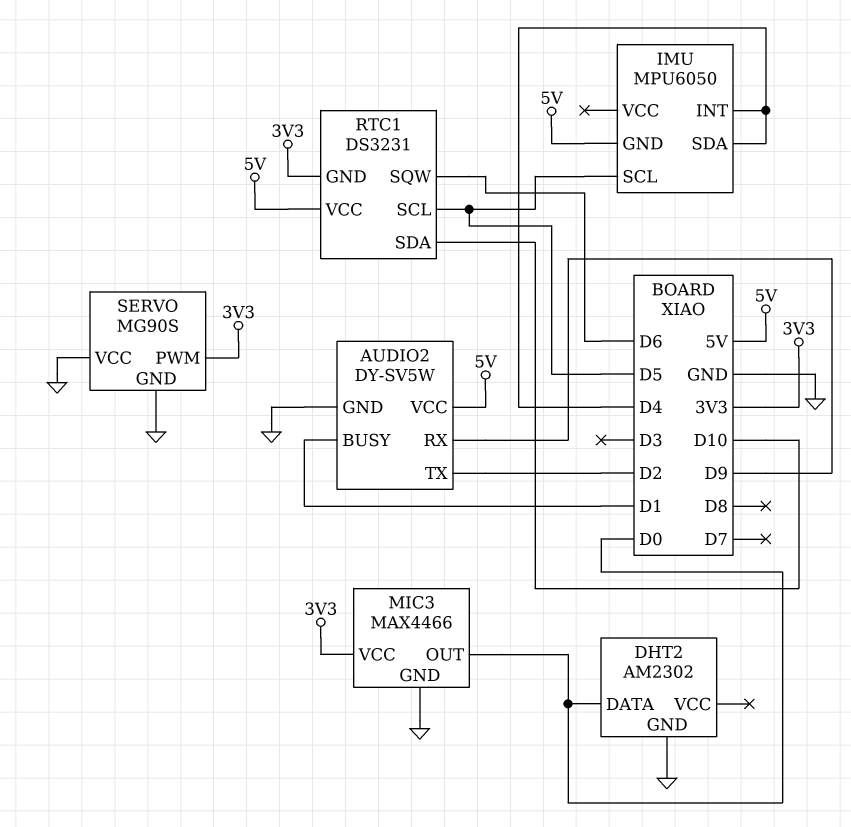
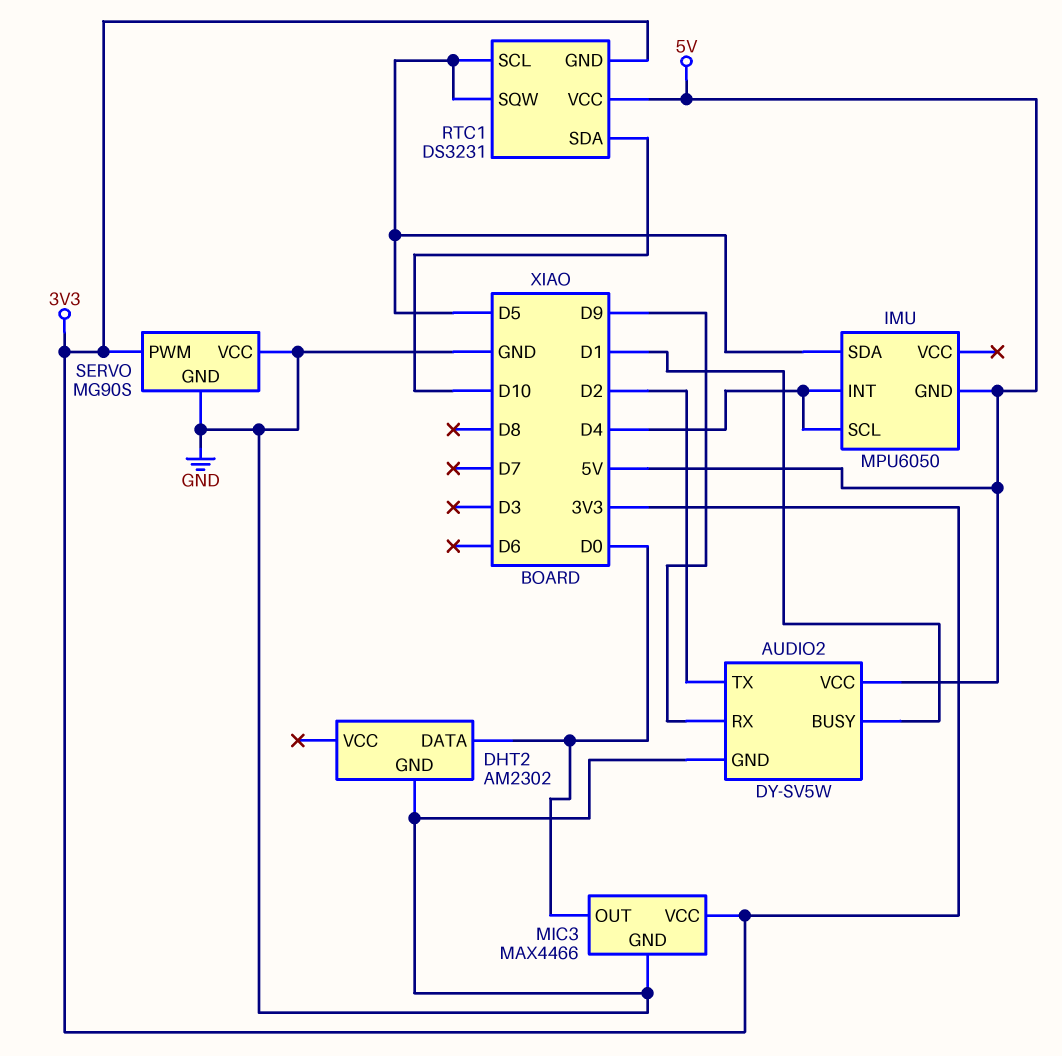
IMU pin SCL: D5 -> D4
IMU pin SDA: D4 -> D5
RTC1 pin SQW: D6 -> D5

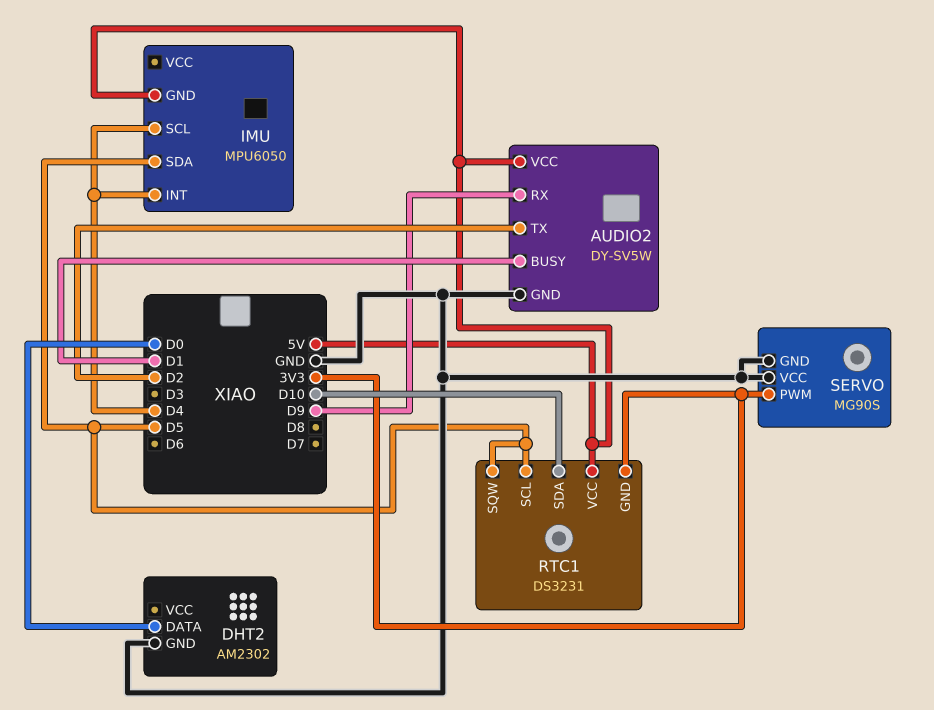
MIC3: MAX4466 -> none
MIC3 pin GND: GND -> none
MIC3 pin OUT: D0 -> none
MIC3 pin VCC: 3V3 -> none

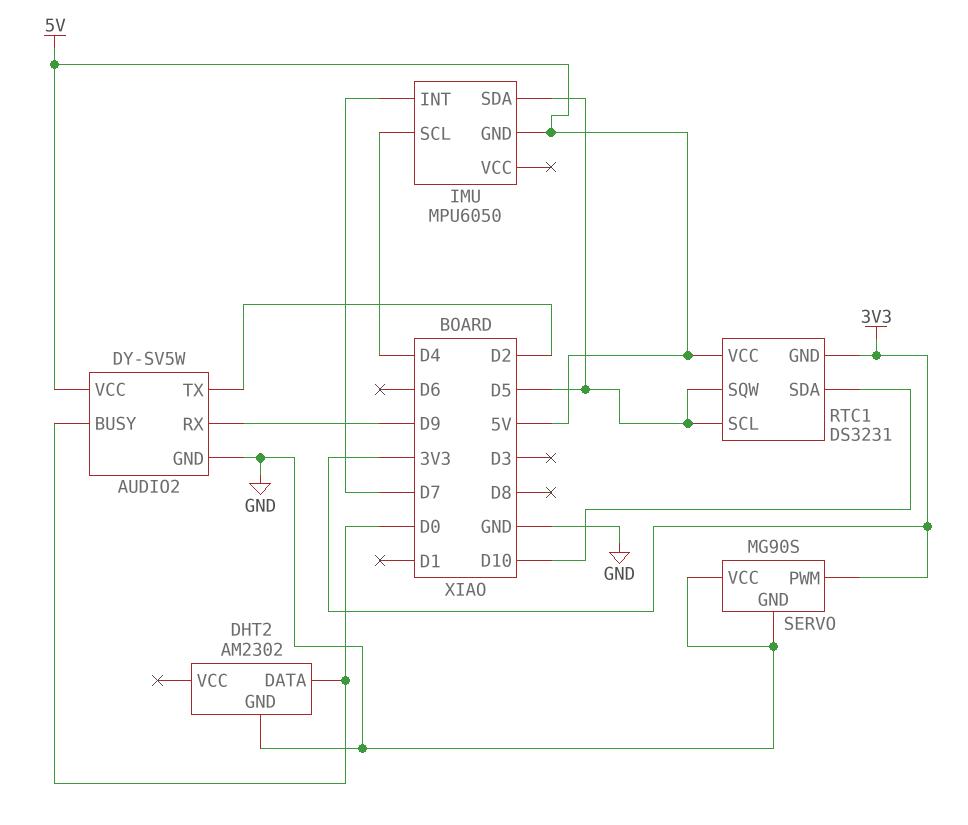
AUDIO2 pin BUSY: D1 -> D0
IMU pin INT: D4 -> D7

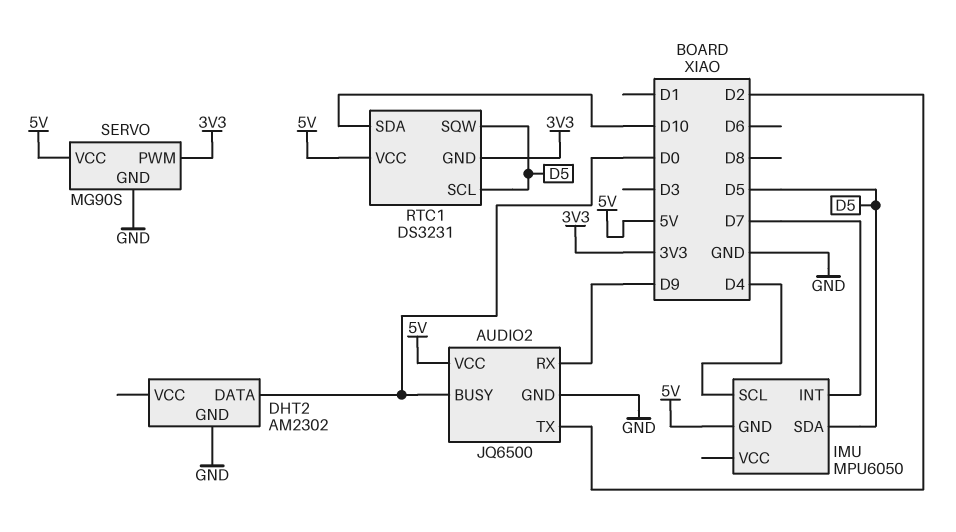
AUDIO2: DY-SV5W -> JQ6500
SERVO pin VCC: GND -> 5V

